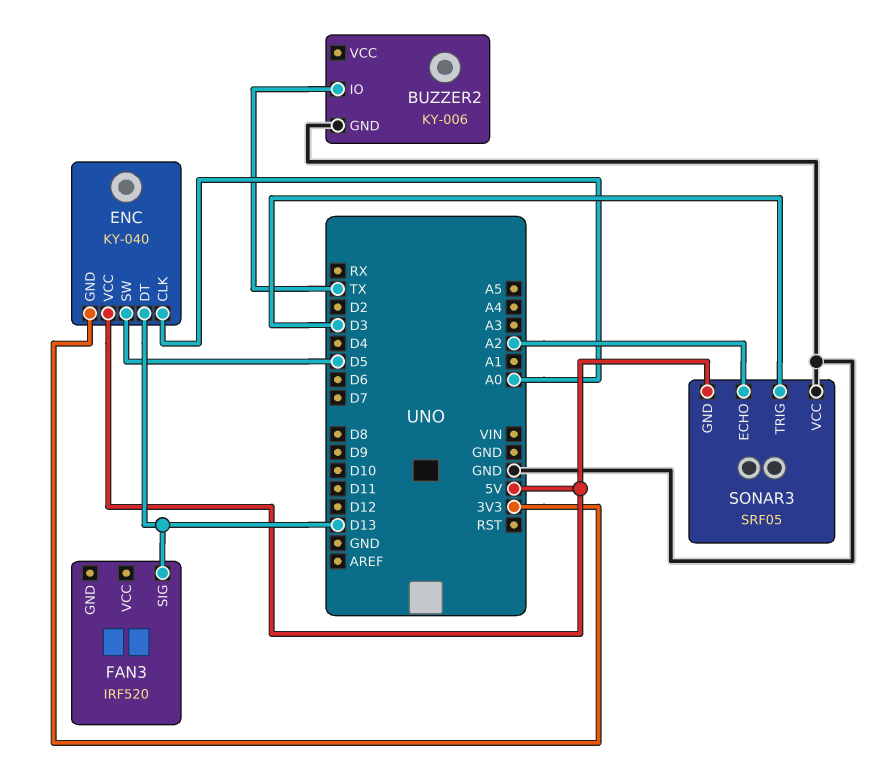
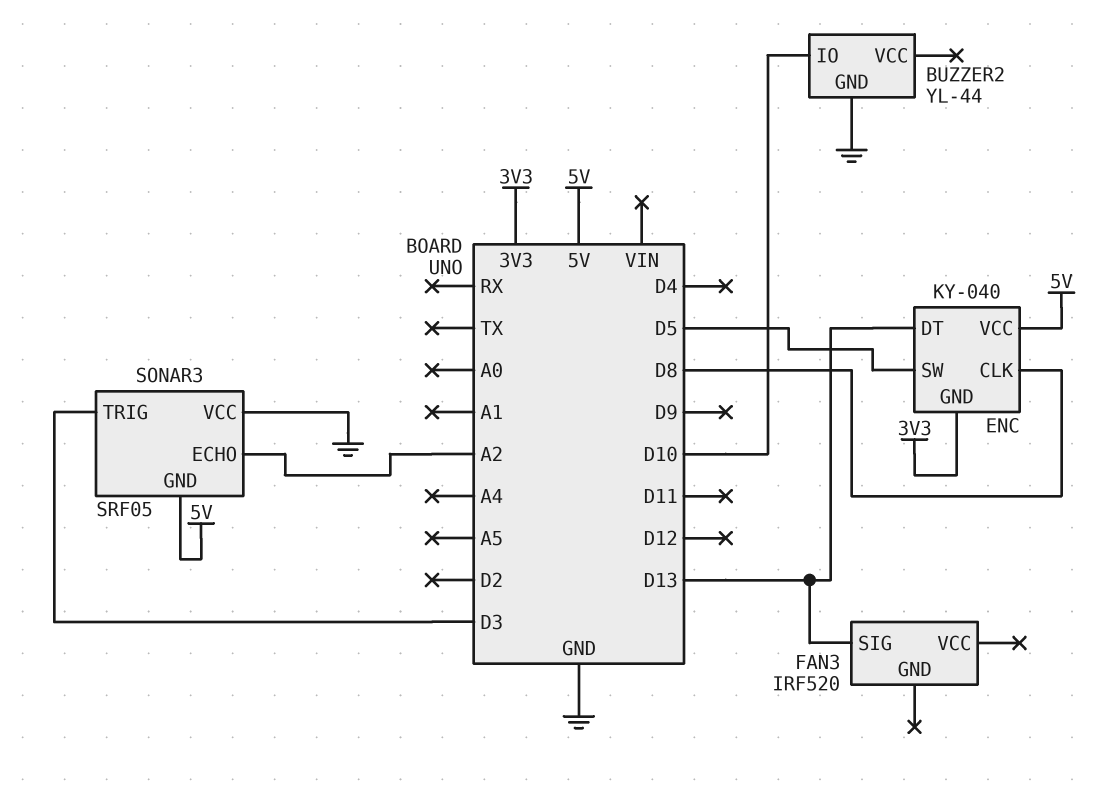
BUZZER2: KY-006 -> YL-44
BUZZER2 pin IO: TX -> D10
ENC pin CLK: A0 -> D8

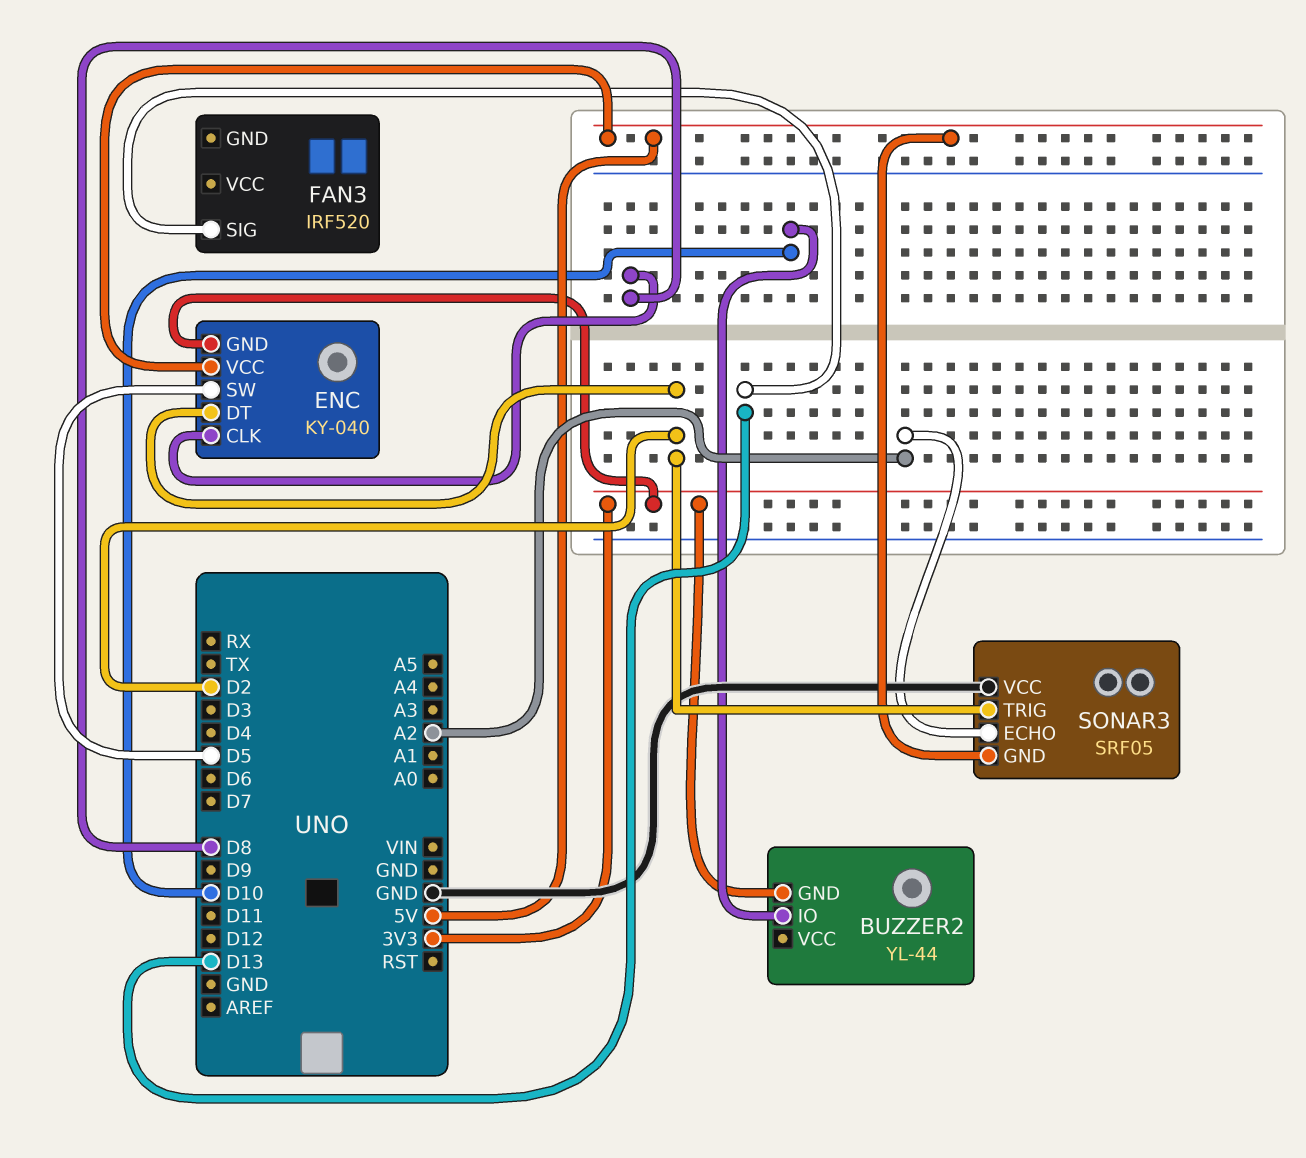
BUZZER2 pin GND: GND -> 3V3
ENC pin DT: D13 -> D2
SONAR3 pin TRIG: D3 -> D2

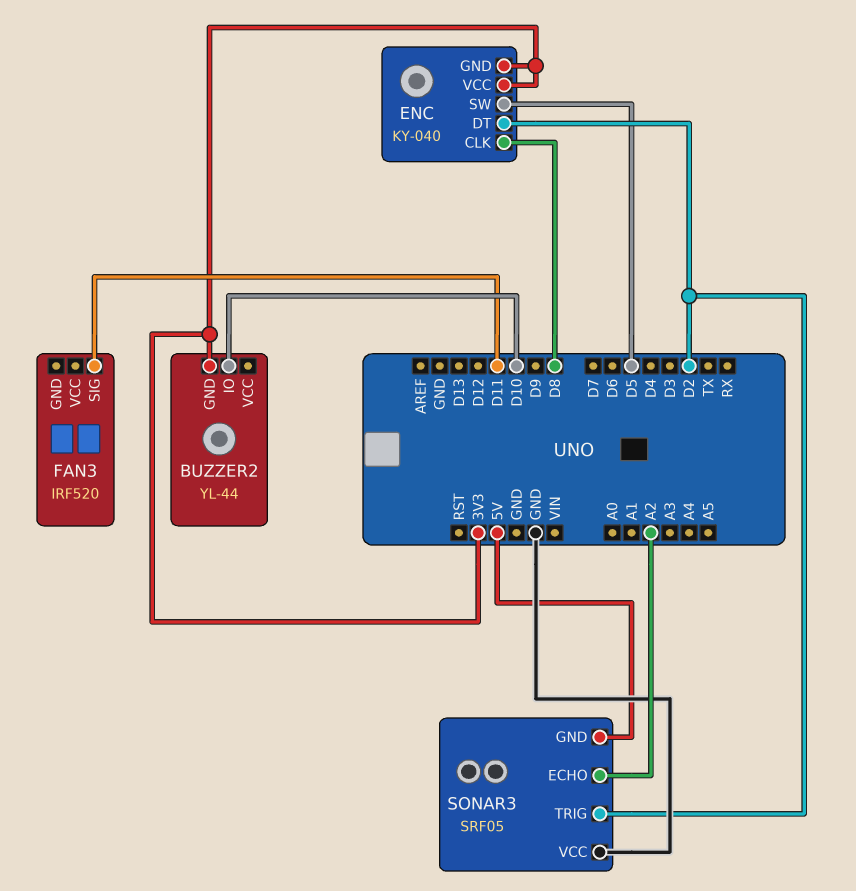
ENC pin VCC: 5V -> 3V3
FAN3 pin SIG: D13 -> D11

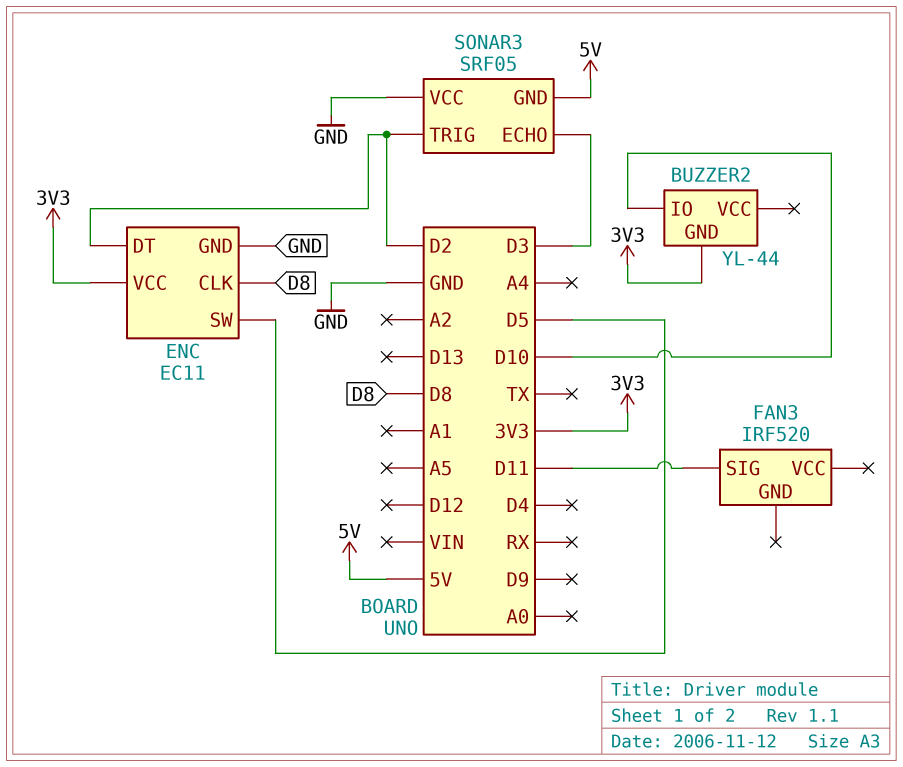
ENC: KY-040 -> EC11
ENC pin GND: 3V3 -> GND
SONAR3 pin ECHO: A2 -> D3

